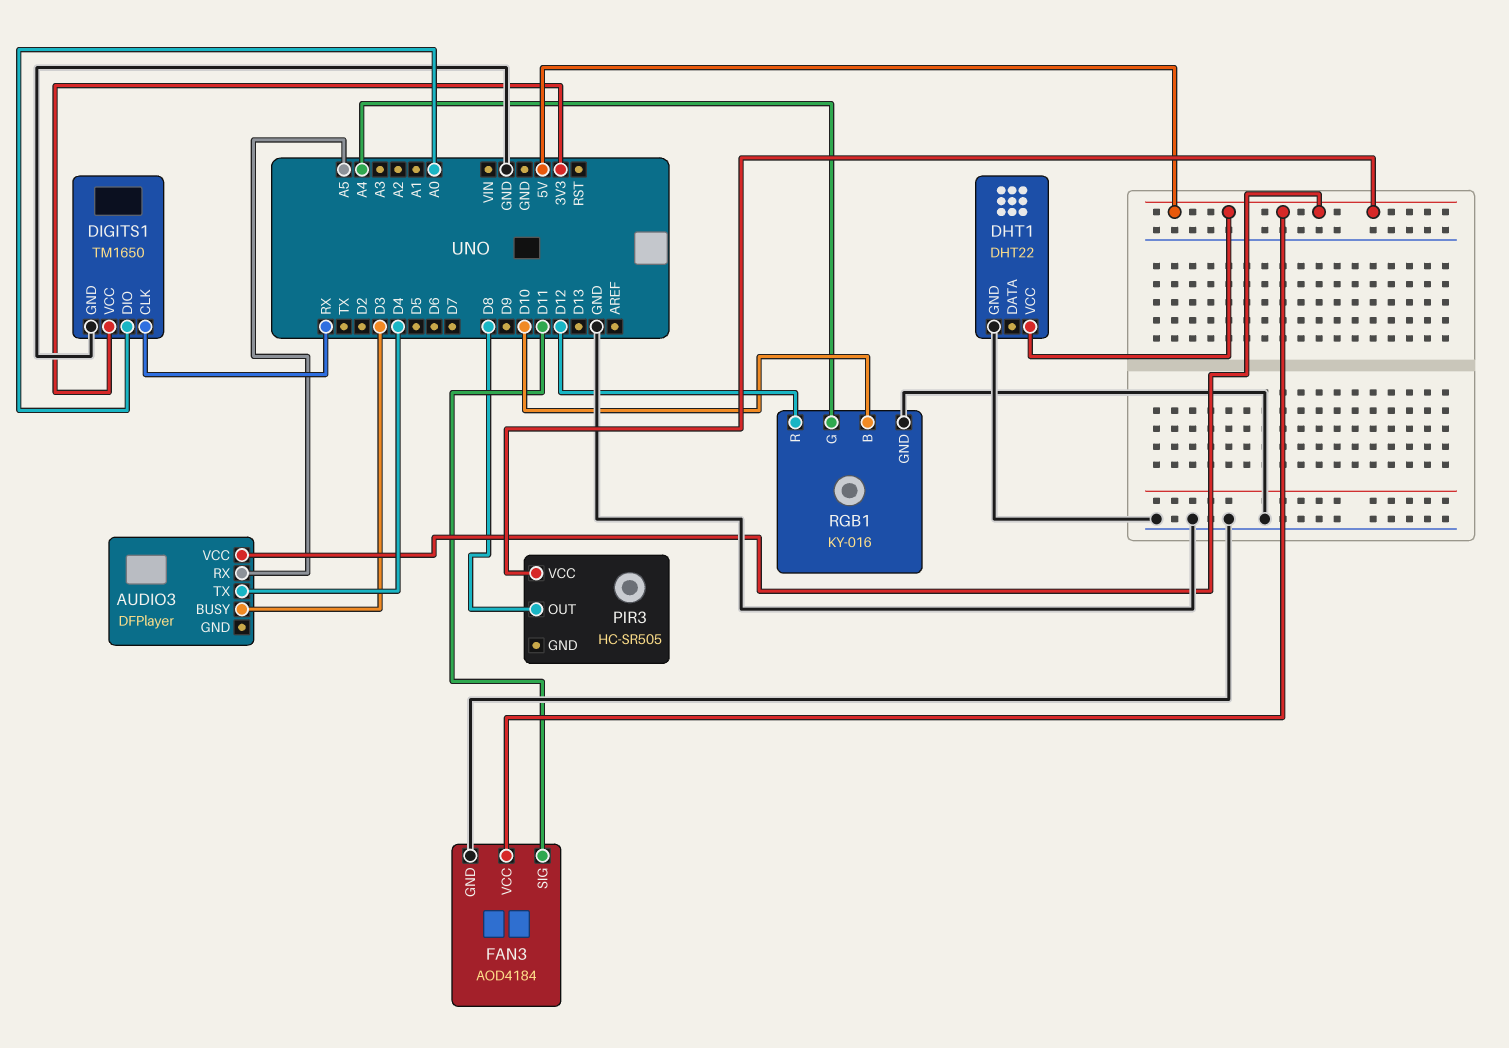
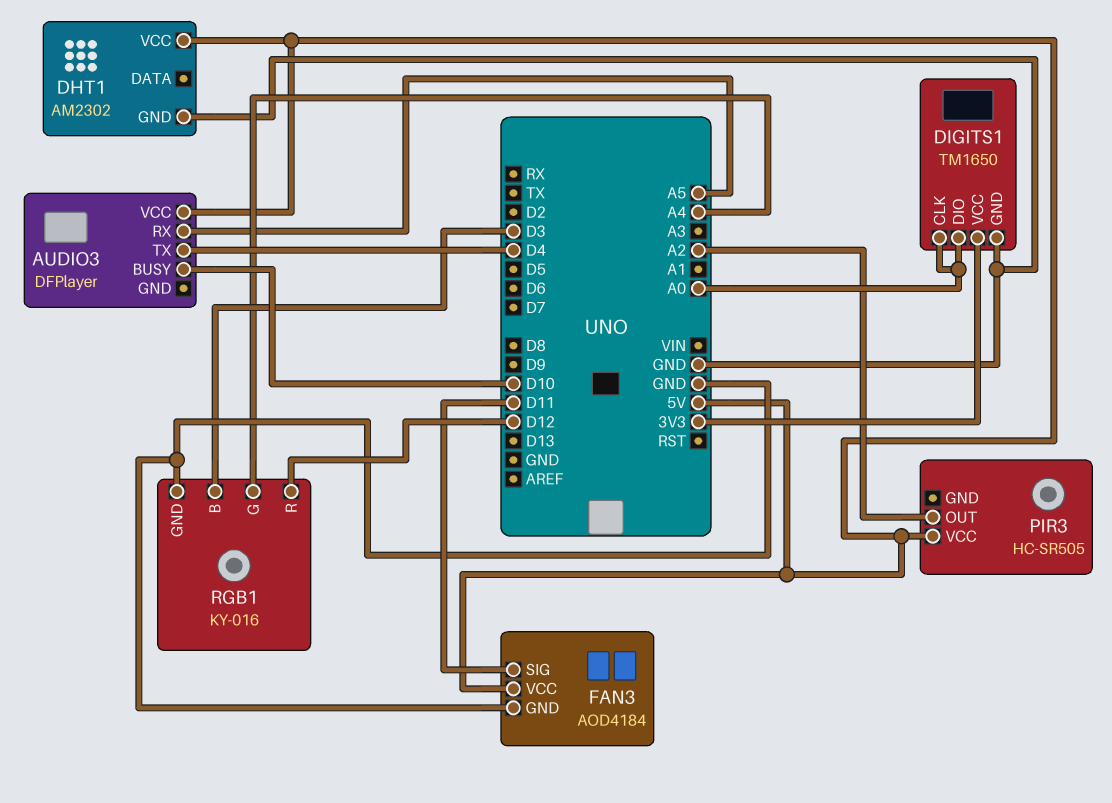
AUDIO3 pin BUSY: D3 -> D10
DHT1: DHT22 -> AM2302
DIGITS1 pin CLK: RX -> A0
PIR3 pin OUT: D8 -> A2
RGB1 pin B: D10 -> D3

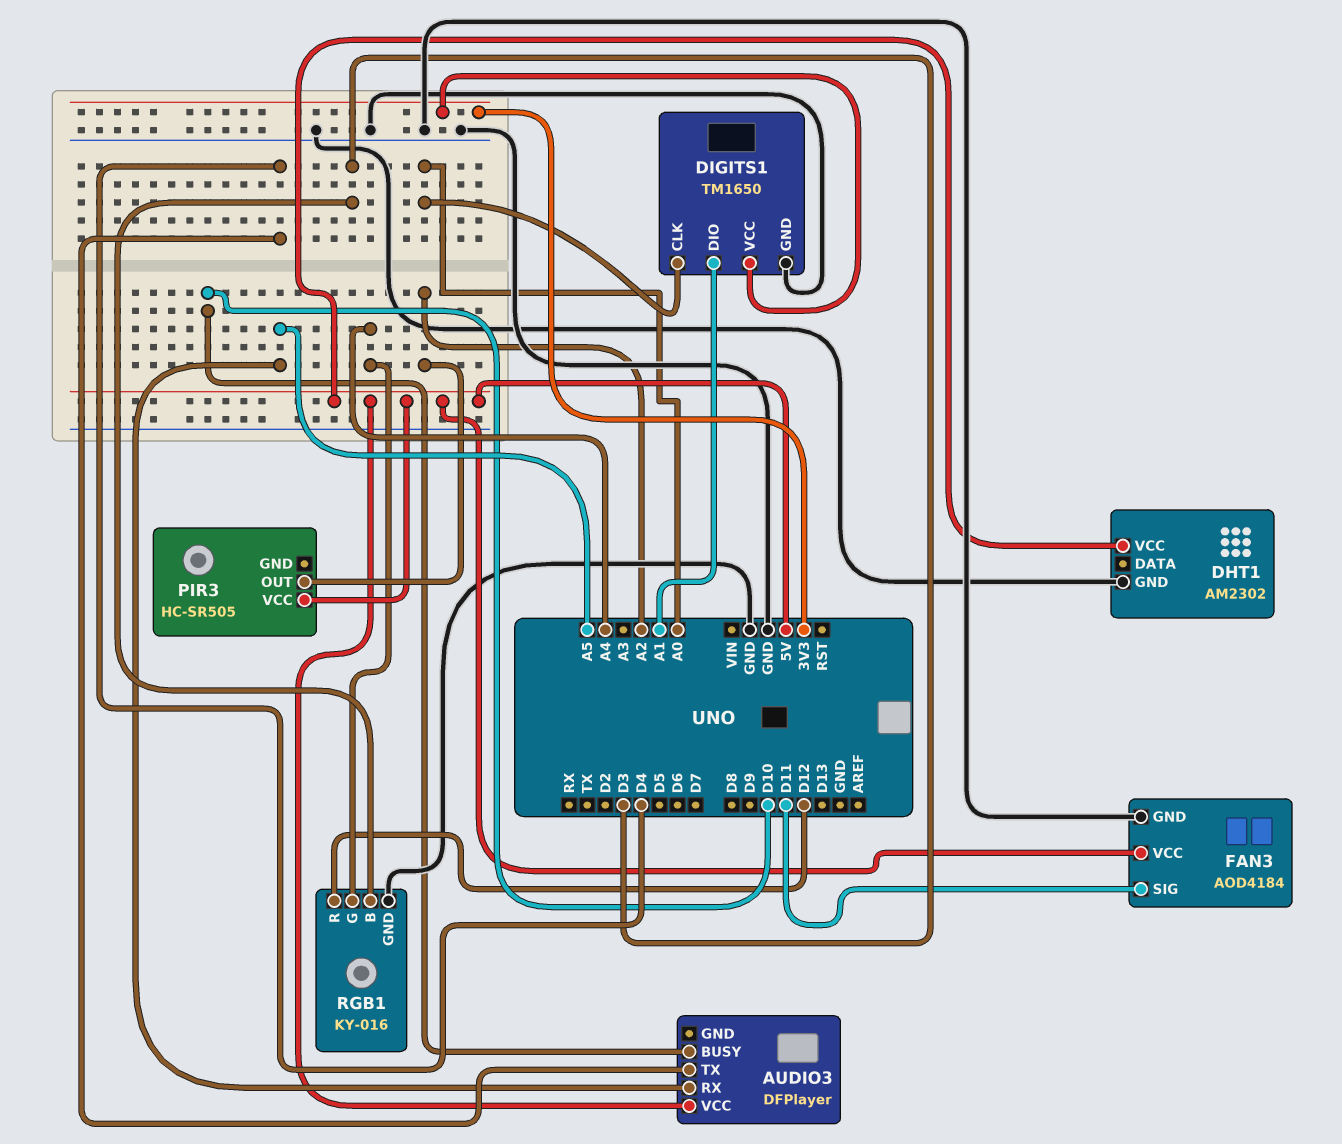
DIGITS1 pin DIO: A0 -> A1

